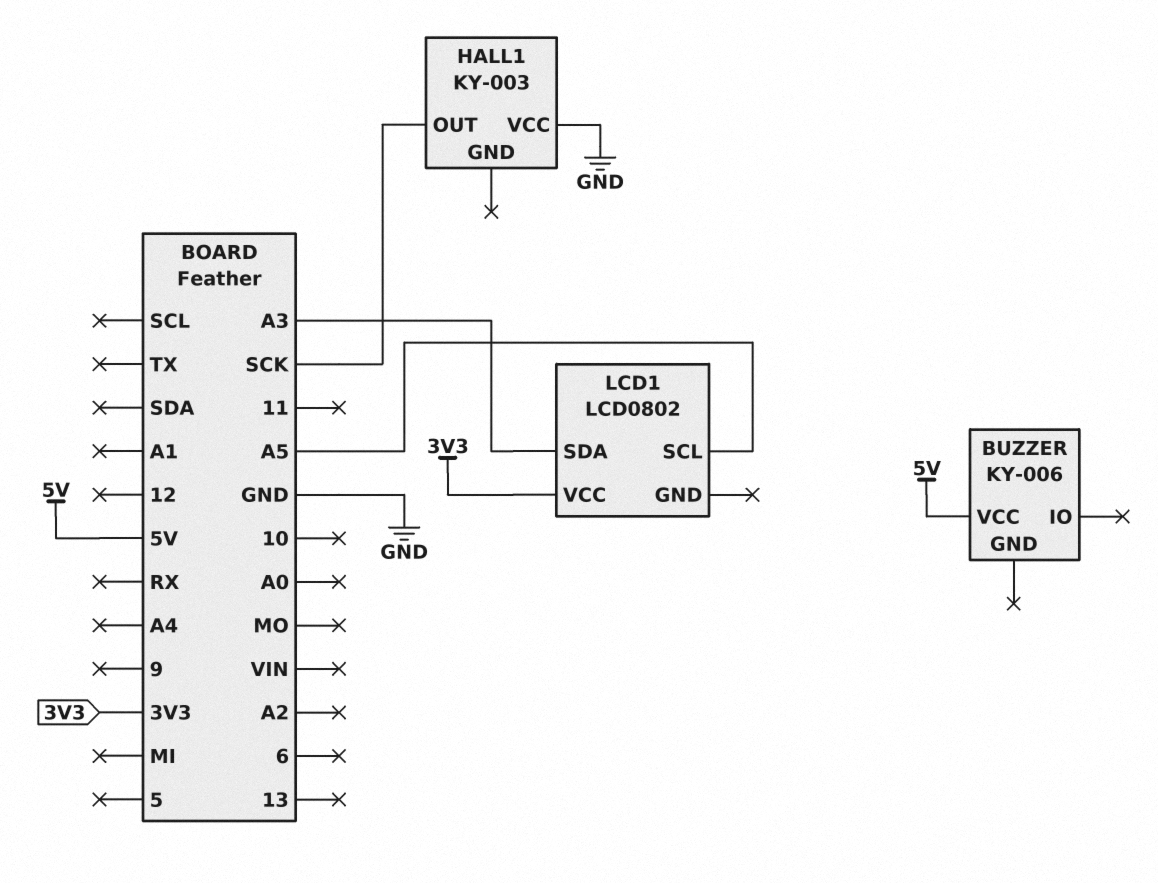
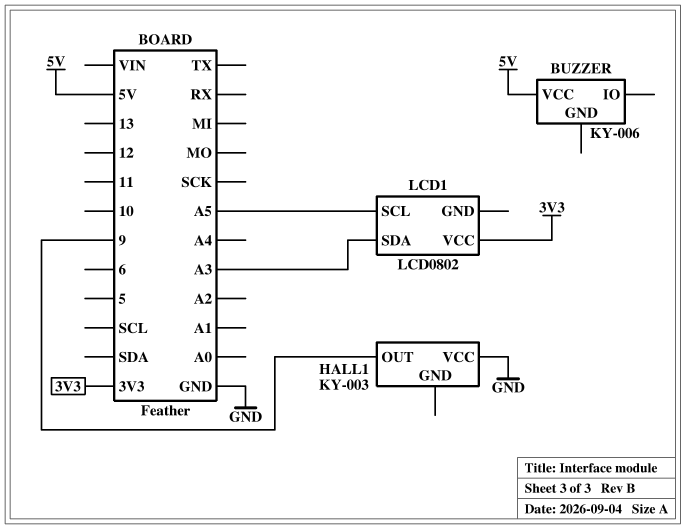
HALL1 pin OUT: SCK -> 9

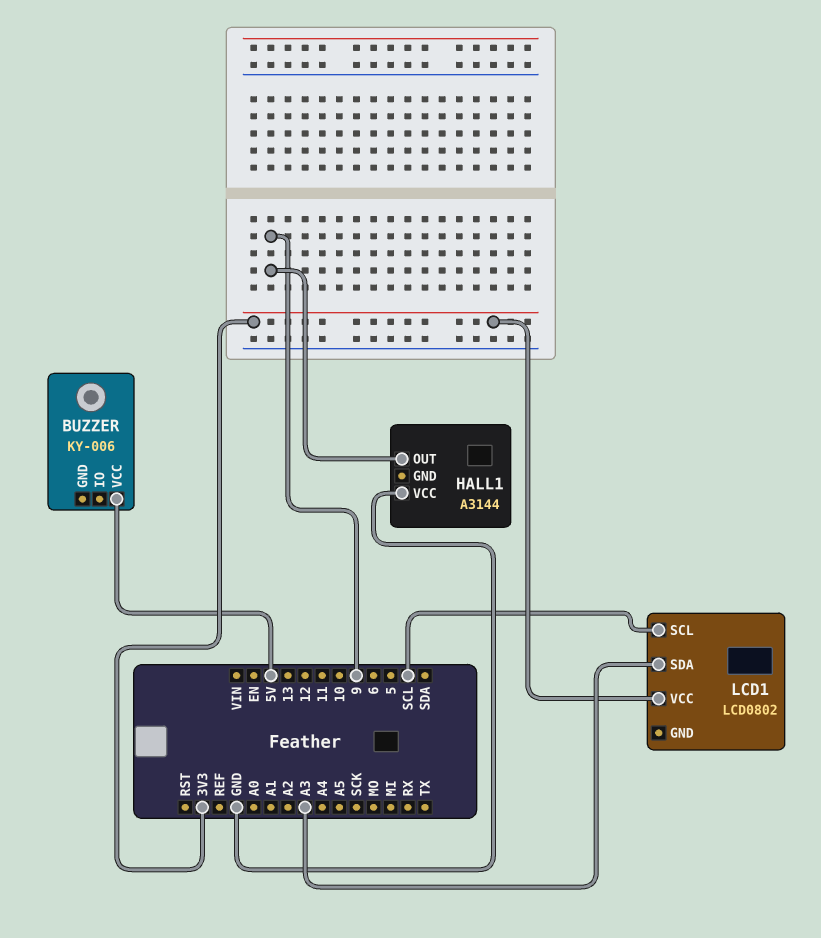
HALL1: KY-003 -> A3144
LCD1 pin SCL: A5 -> SCL

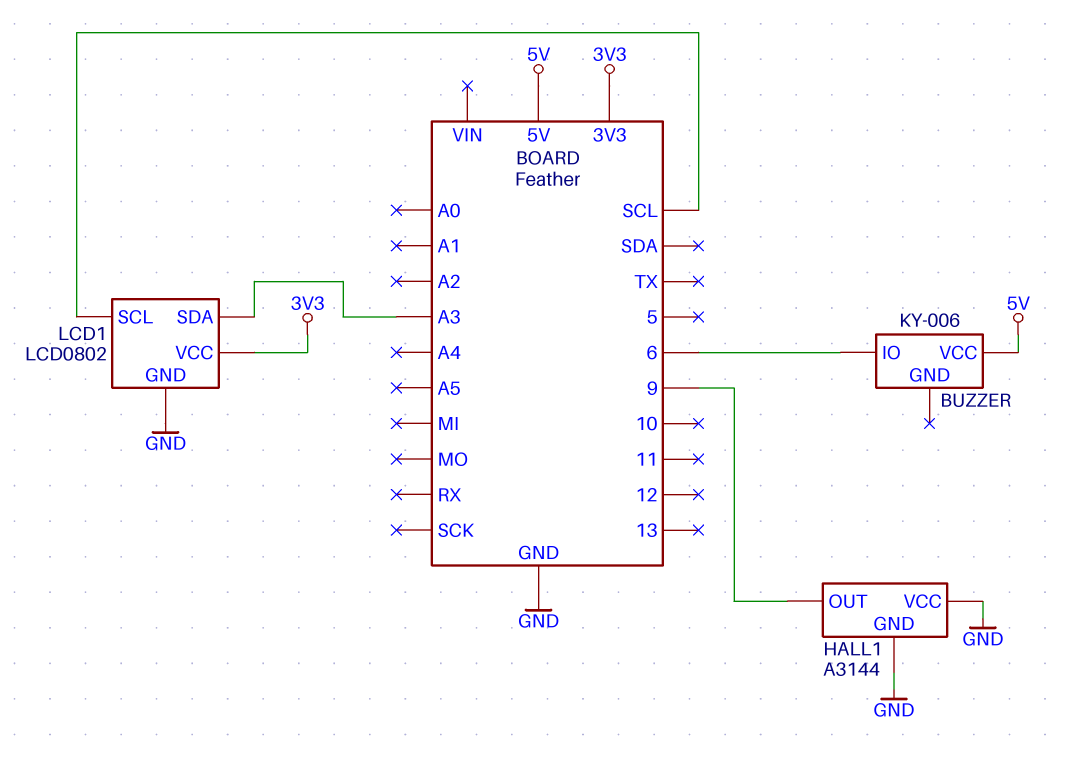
BUZZER pin IO: none -> 6
HALL1 pin GND: none -> GND
LCD1 pin GND: none -> GND

